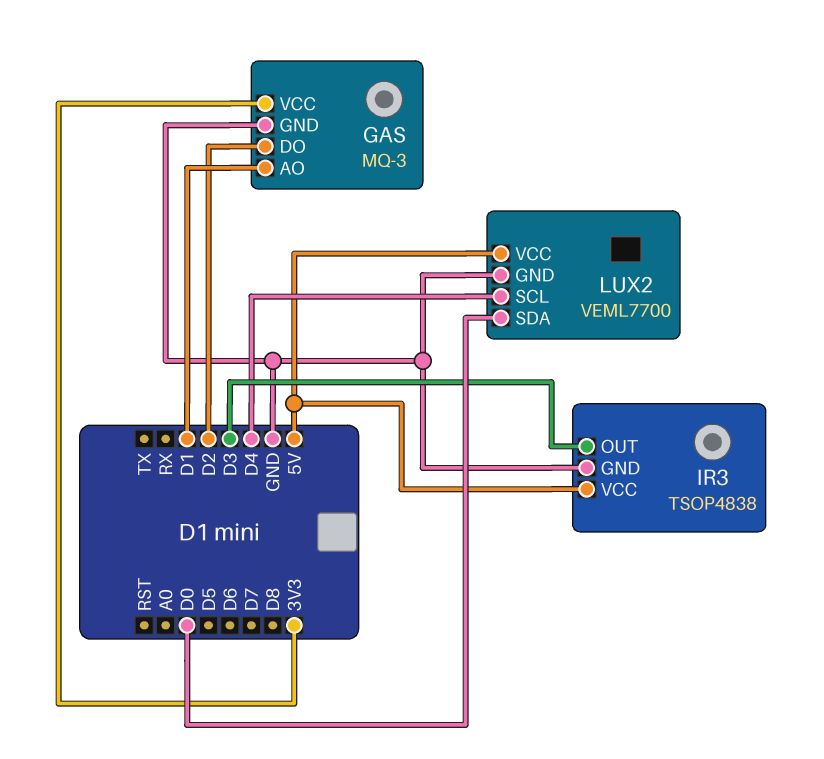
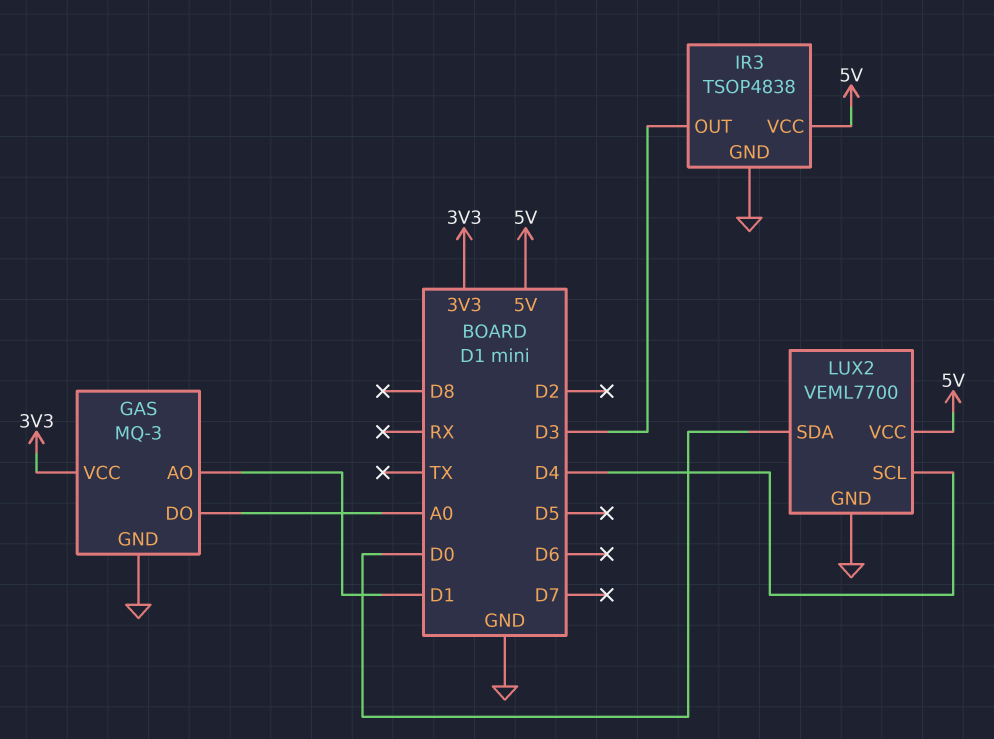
GAS pin DO: D2 -> A0

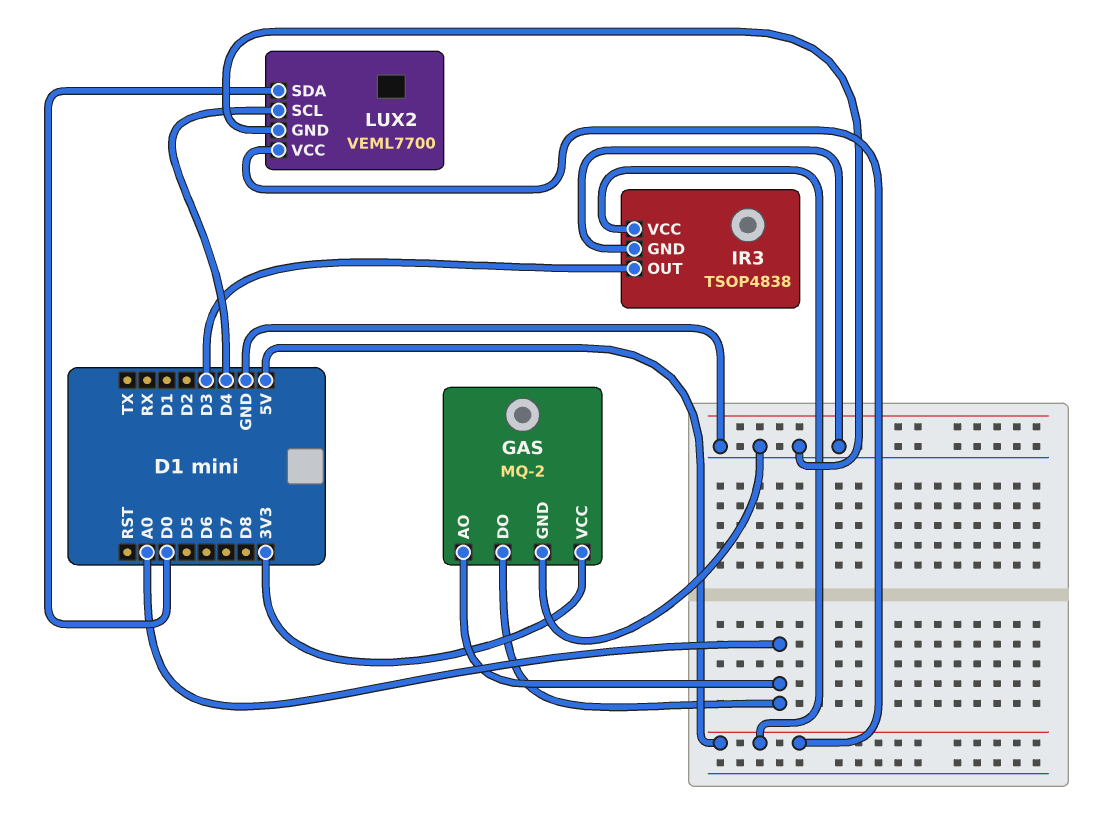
GAS: MQ-3 -> MQ-2
GAS pin AO: D1 -> A0

